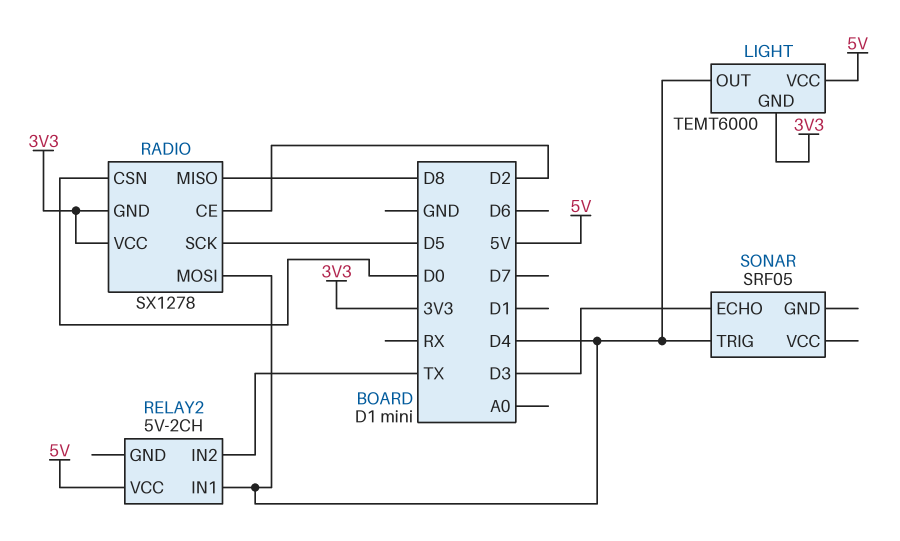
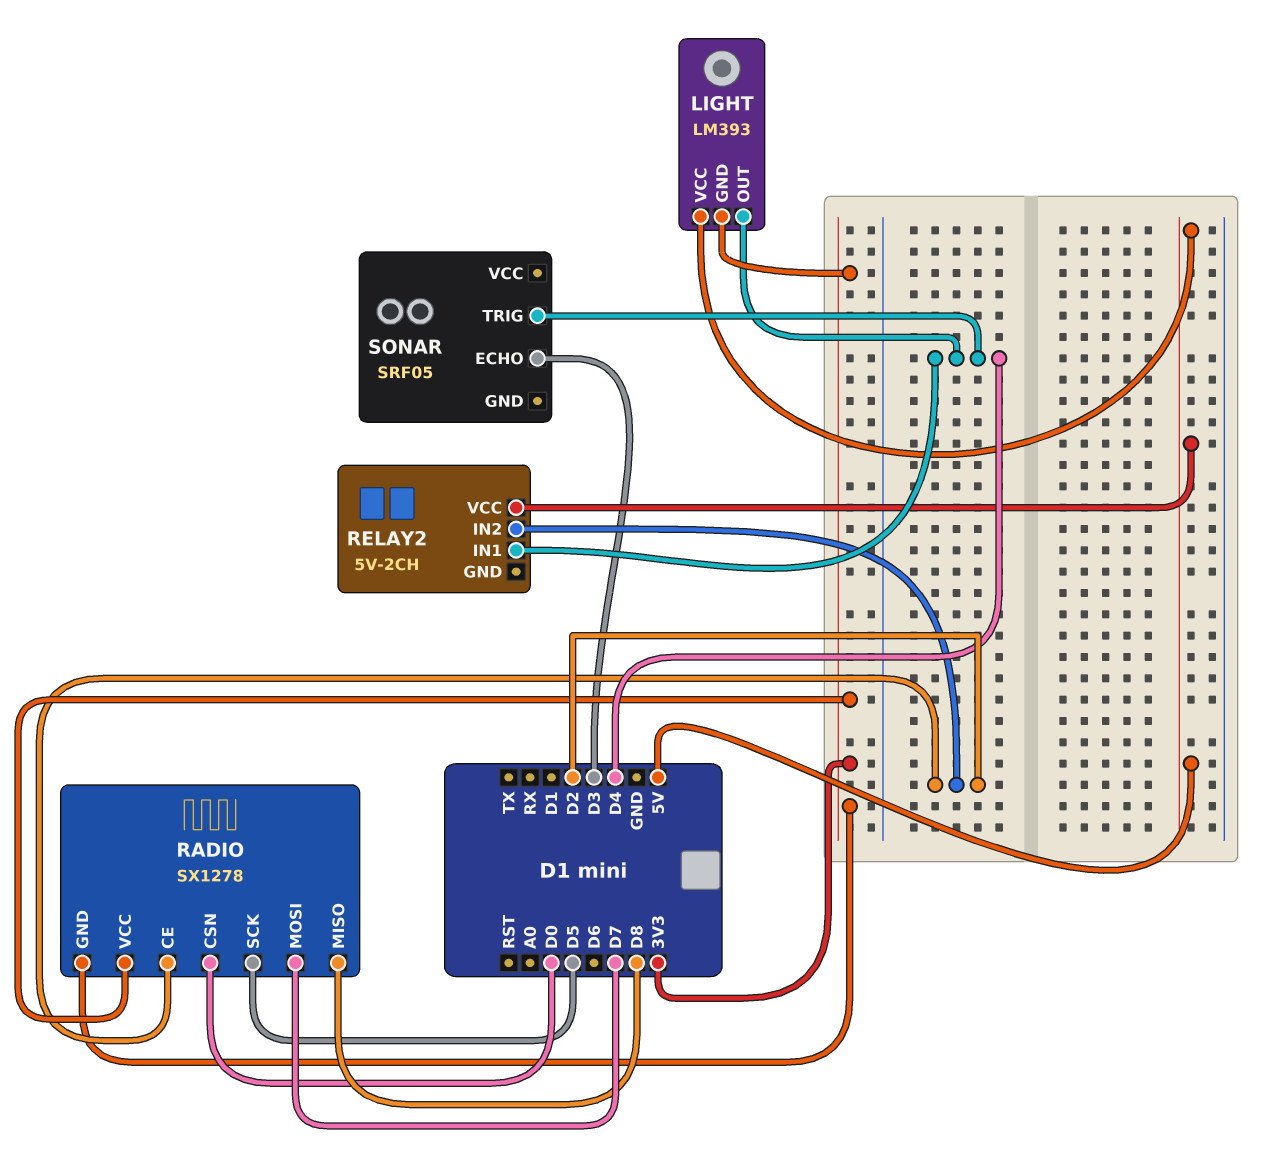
LIGHT: TEMT6000 -> LM393
RADIO pin MOSI: D4 -> D7
RELAY2 pin IN2: TX -> D2

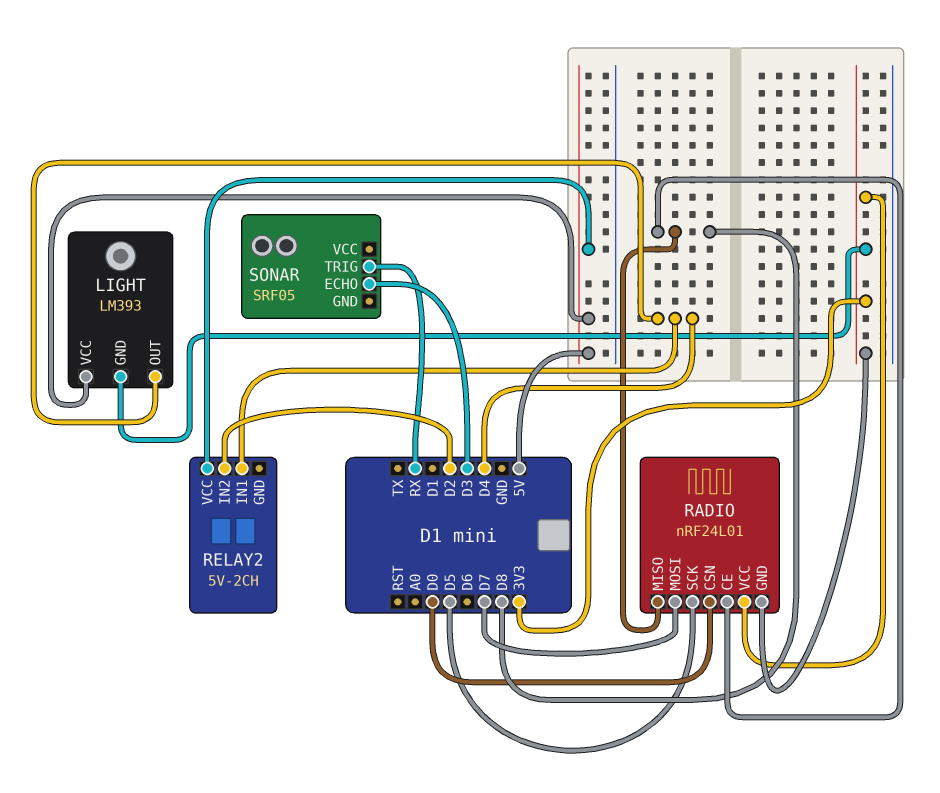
RADIO: SX1278 -> nRF24L01
RADIO pin CE: D2 -> D8
SONAR pin TRIG: D4 -> RX

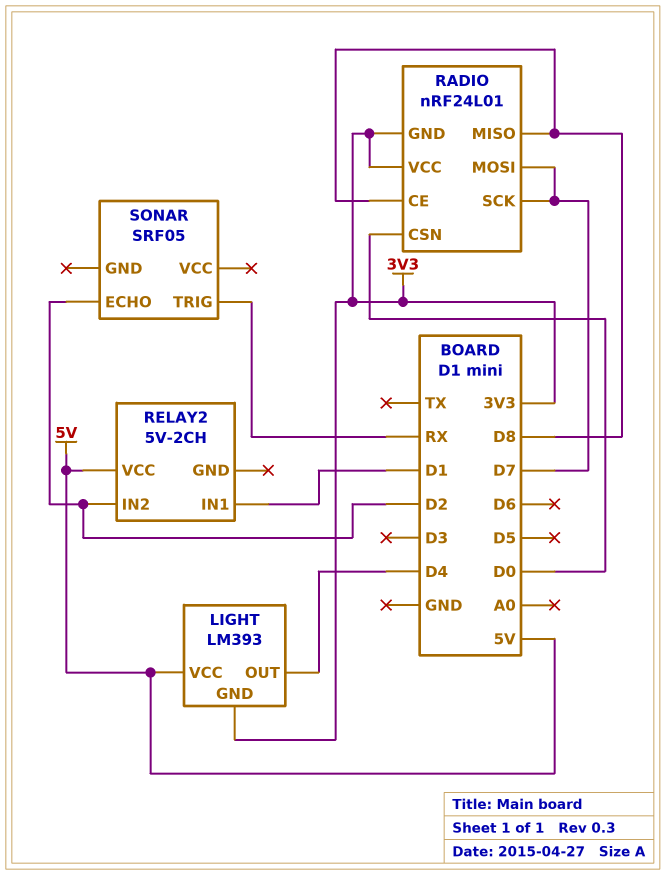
RADIO pin SCK: D5 -> D7
RELAY2 pin IN1: D4 -> D1
SONAR pin ECHO: D3 -> D2

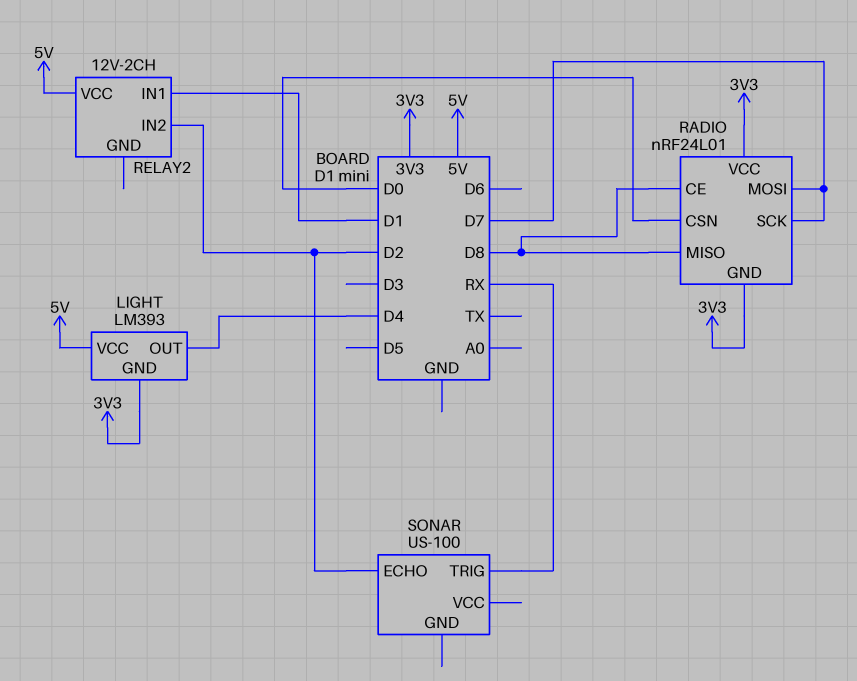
RELAY2: 5V-2CH -> 12V-2CH
SONAR: SRF05 -> US-100

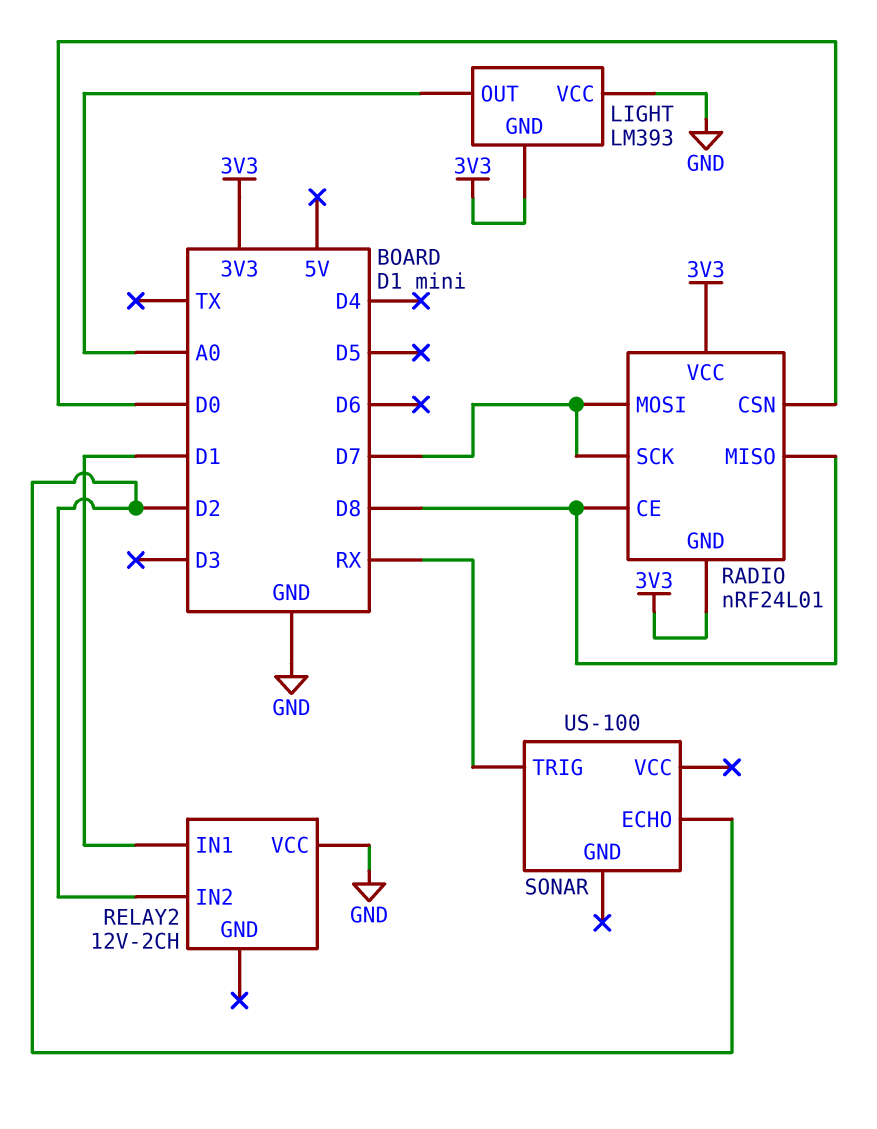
LIGHT pin OUT: D4 -> A0
LIGHT pin VCC: 5V -> GND
RELAY2 pin VCC: 5V -> GND

